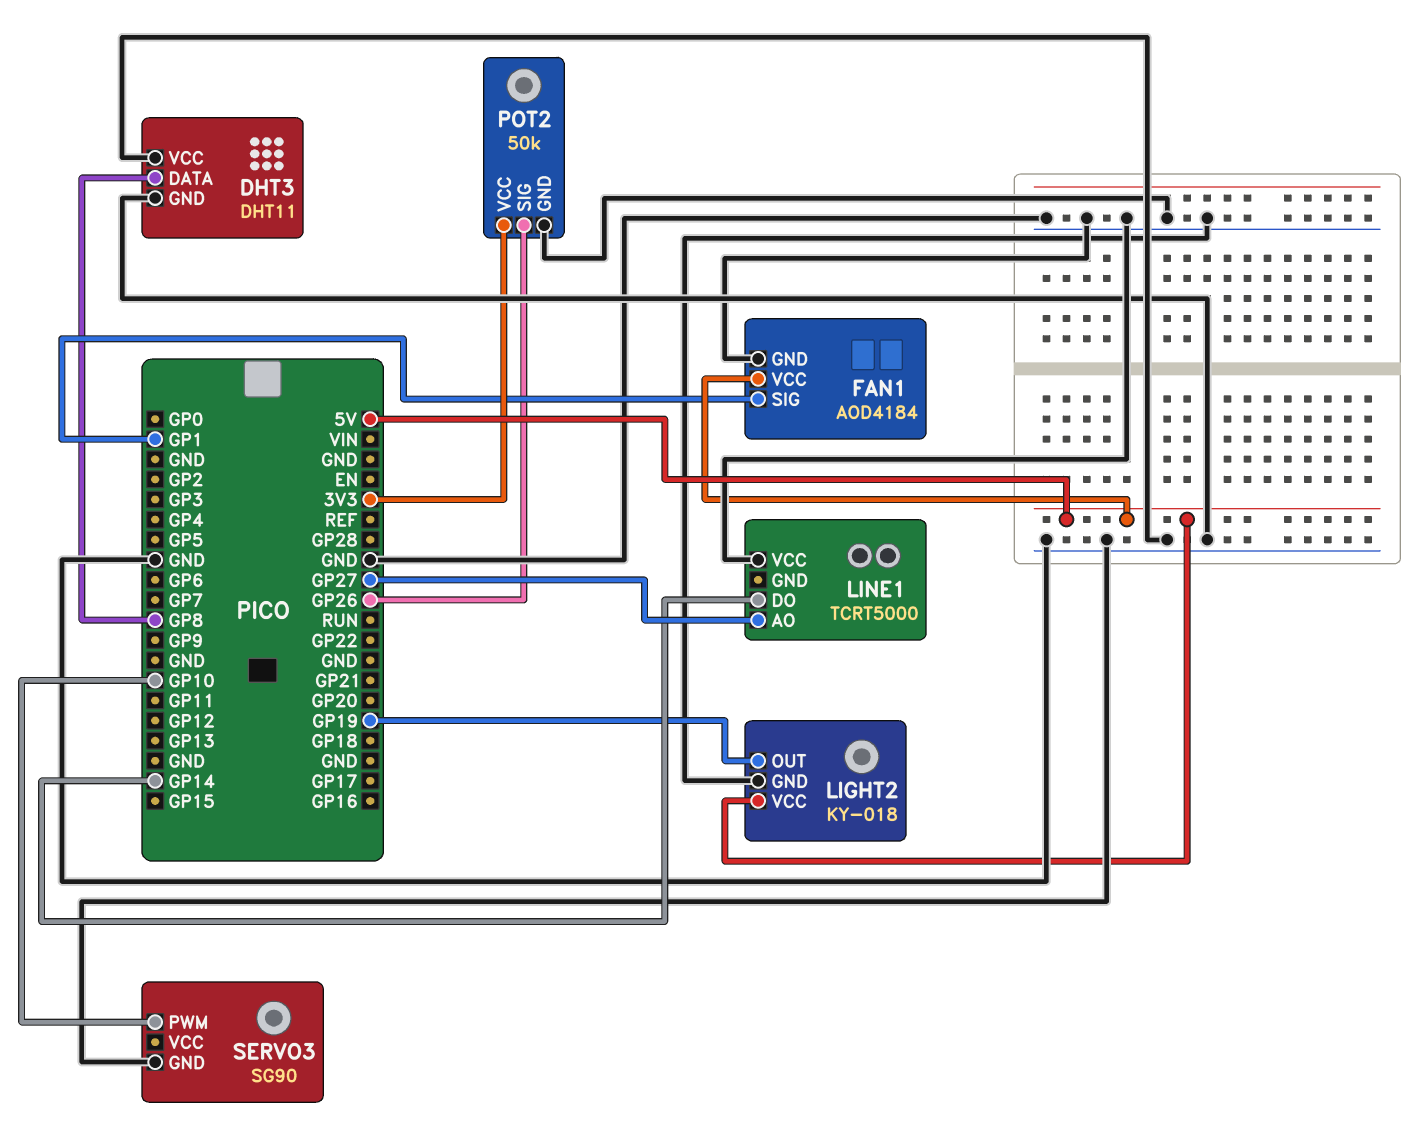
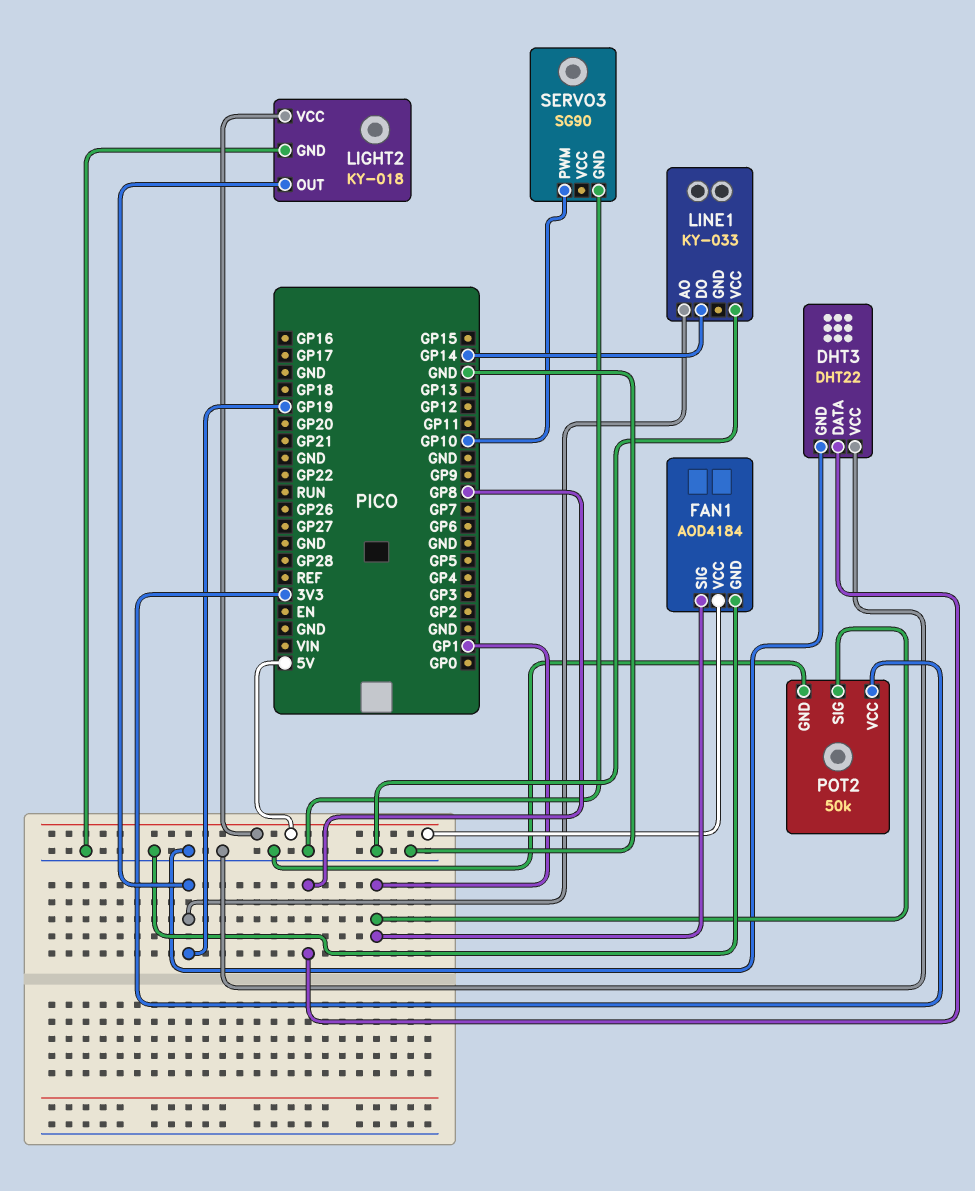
DHT3: DHT11 -> DHT22
LINE1: TCRT5000 -> KY-033
LINE1 pin AO: GP27 -> GP19
POT2 pin SIG: GP26 -> GP1

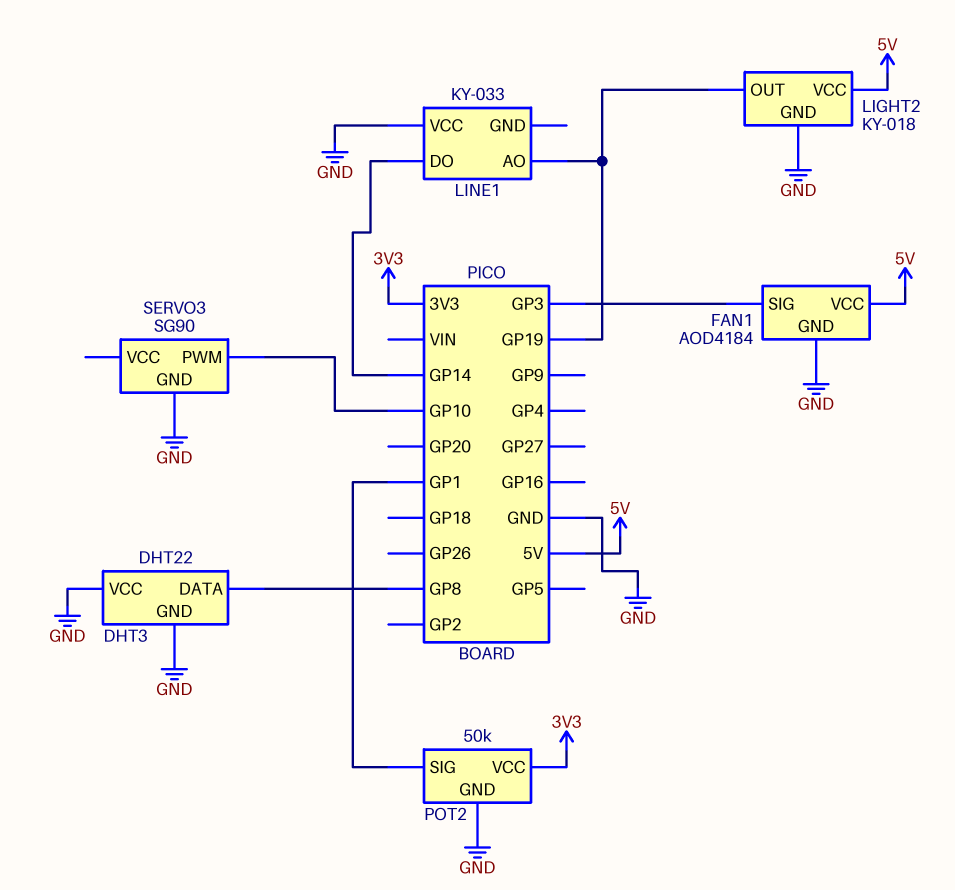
FAN1 pin SIG: GP1 -> GP3

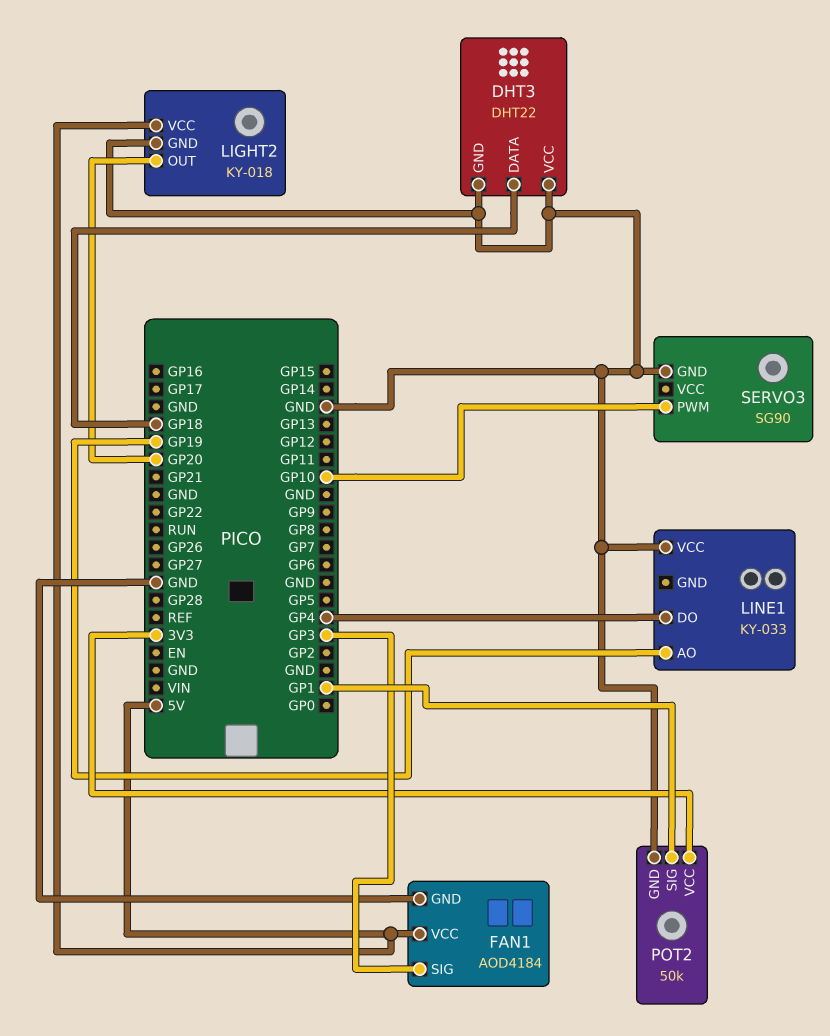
DHT3 pin DATA: GP8 -> GP18
LIGHT2 pin OUT: GP19 -> GP20
LINE1 pin DO: GP14 -> GP4

